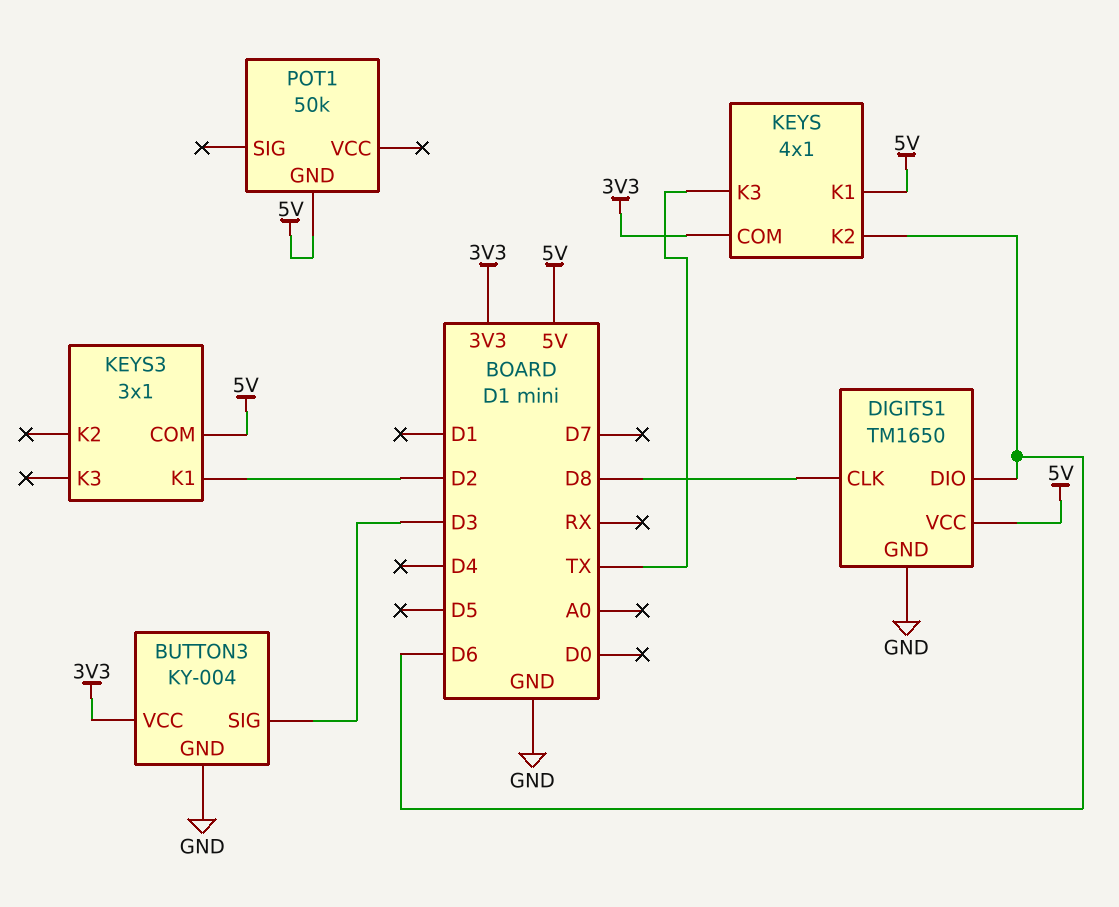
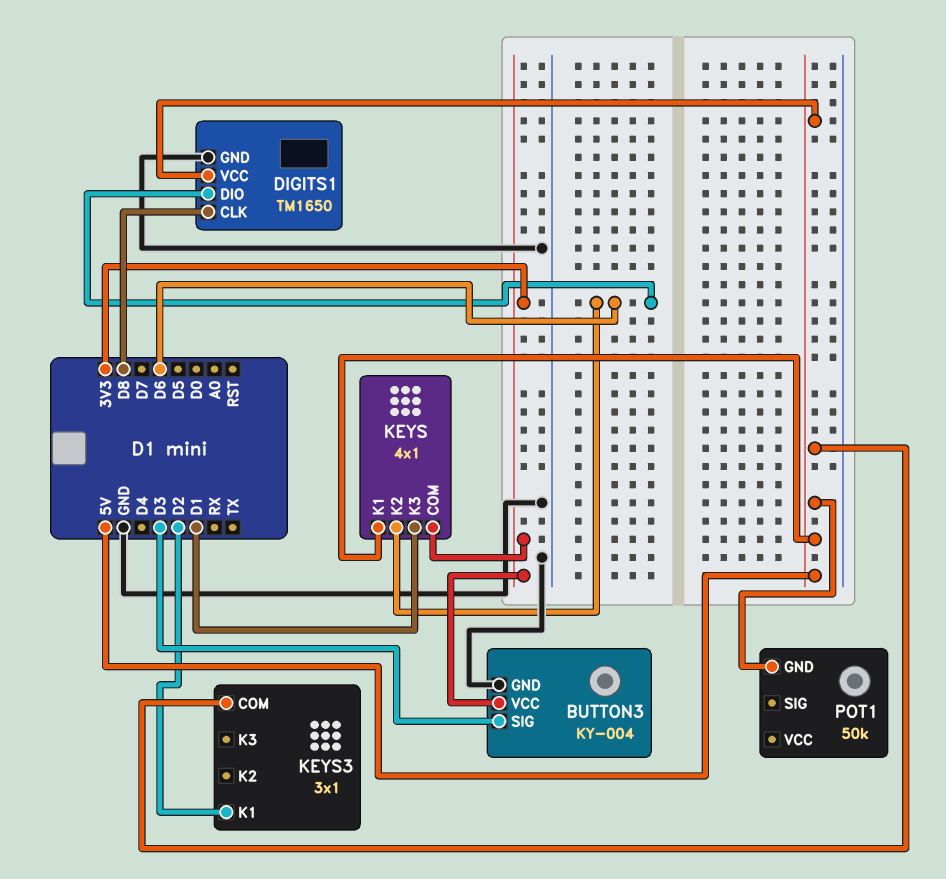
KEYS pin K3: TX -> D1

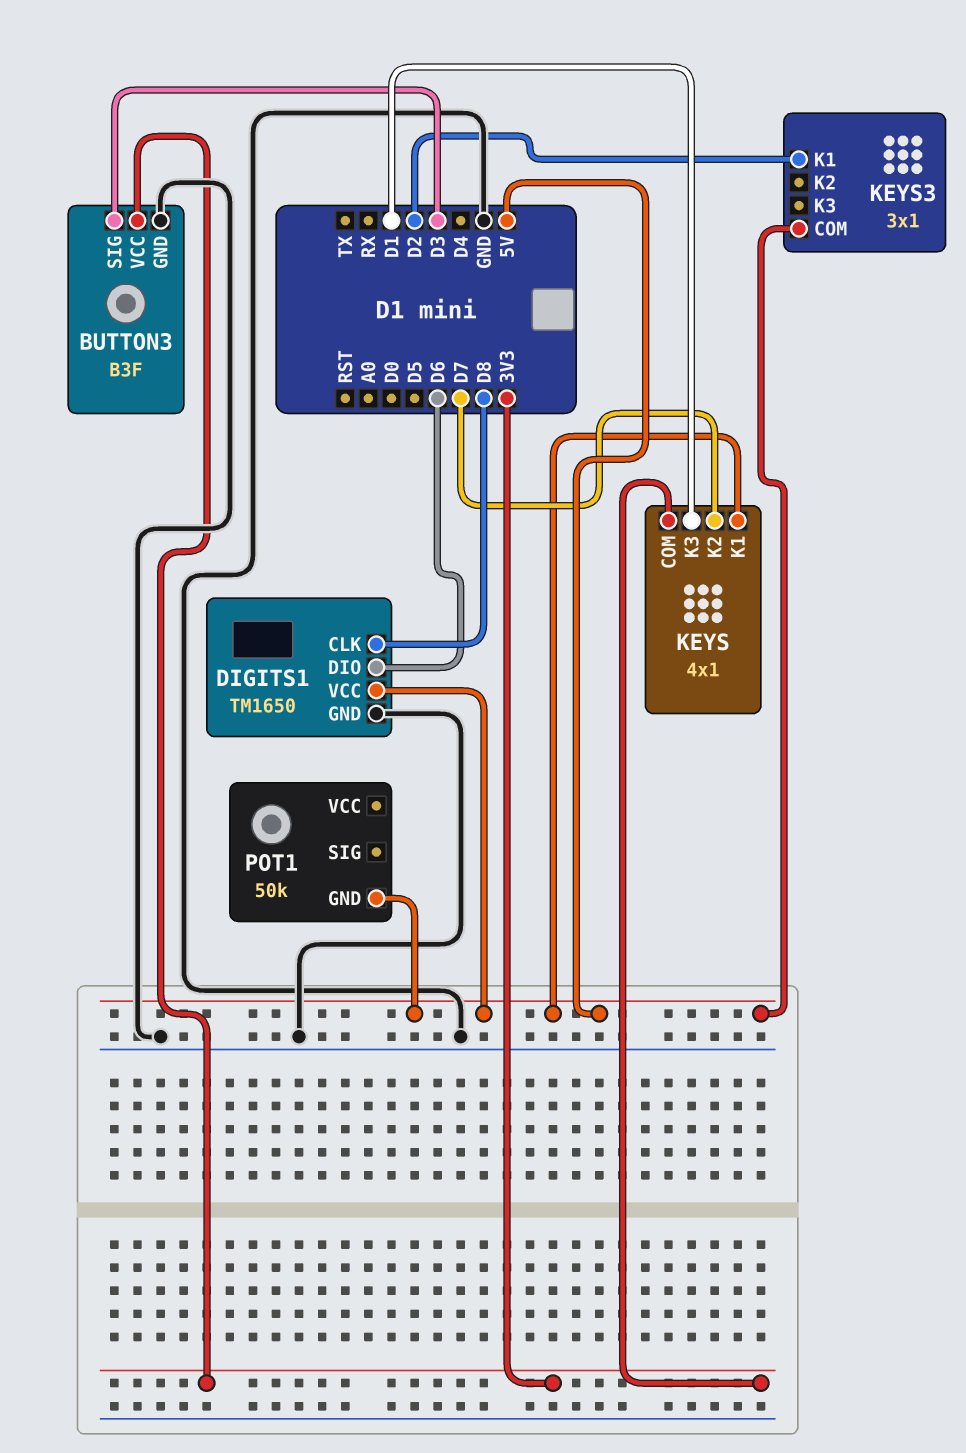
BUTTON3: KY-004 -> B3F
KEYS pin K2: D6 -> D7

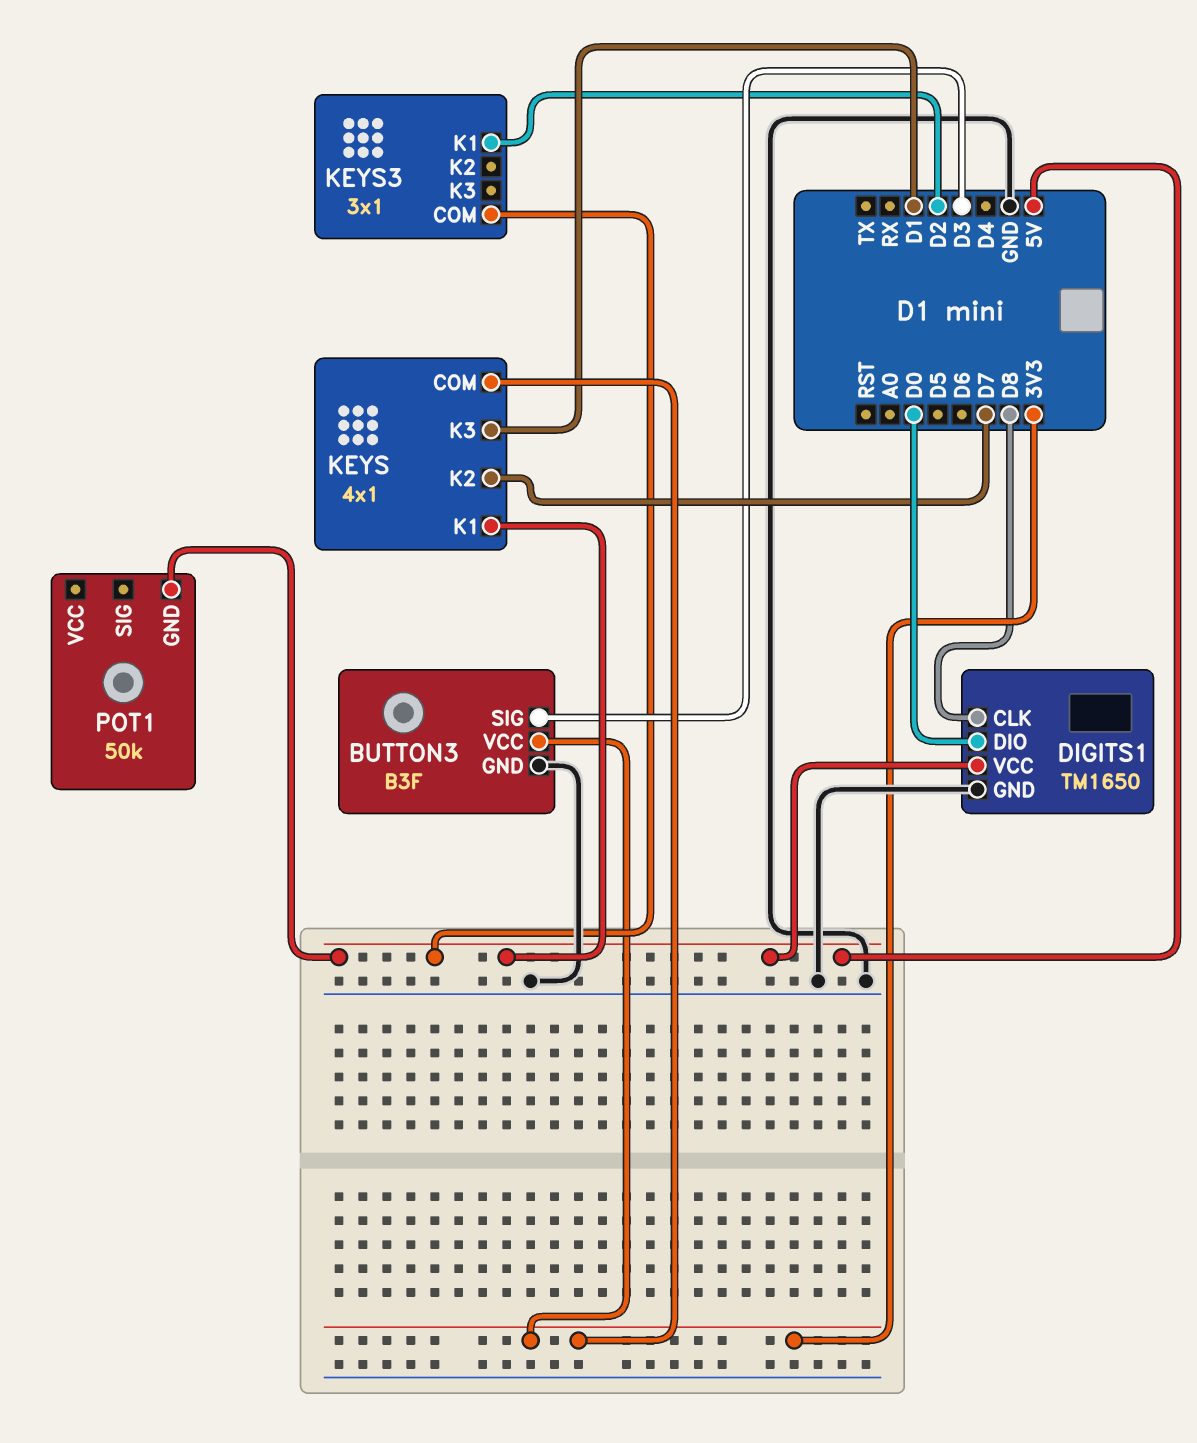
DIGITS1 pin DIO: D6 -> D0

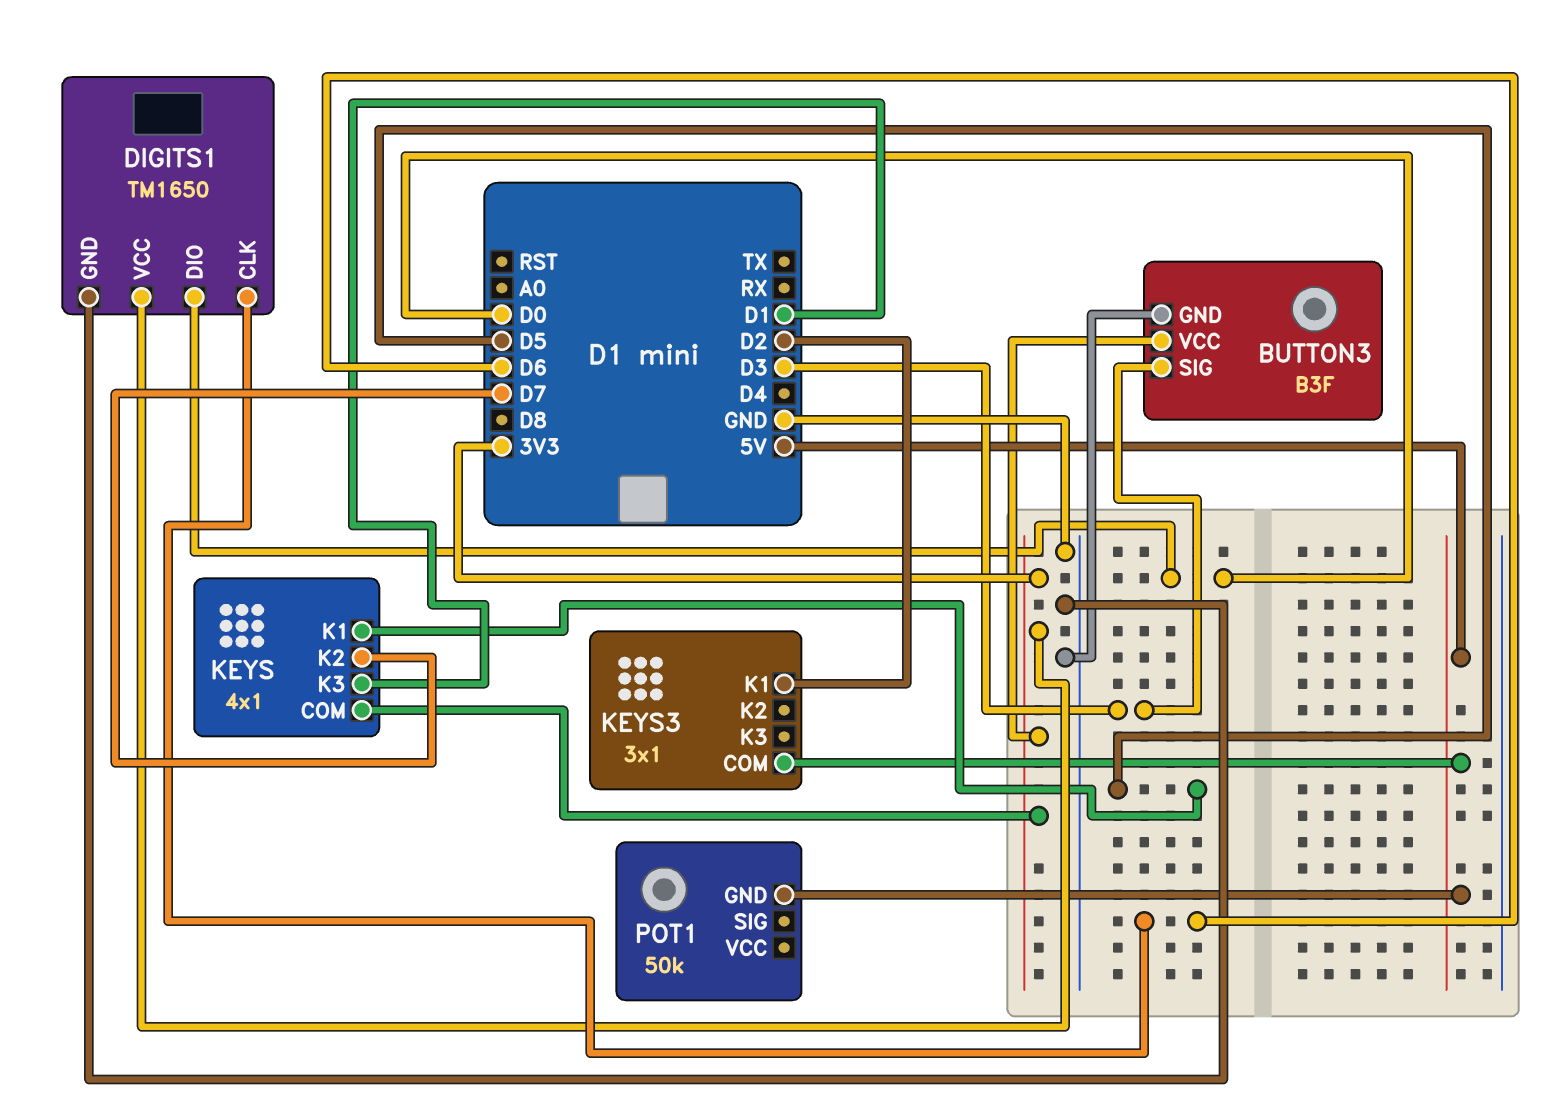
DIGITS1 pin CLK: D8 -> D6
DIGITS1 pin VCC: 5V -> 3V3
KEYS pin K1: 5V -> D5

